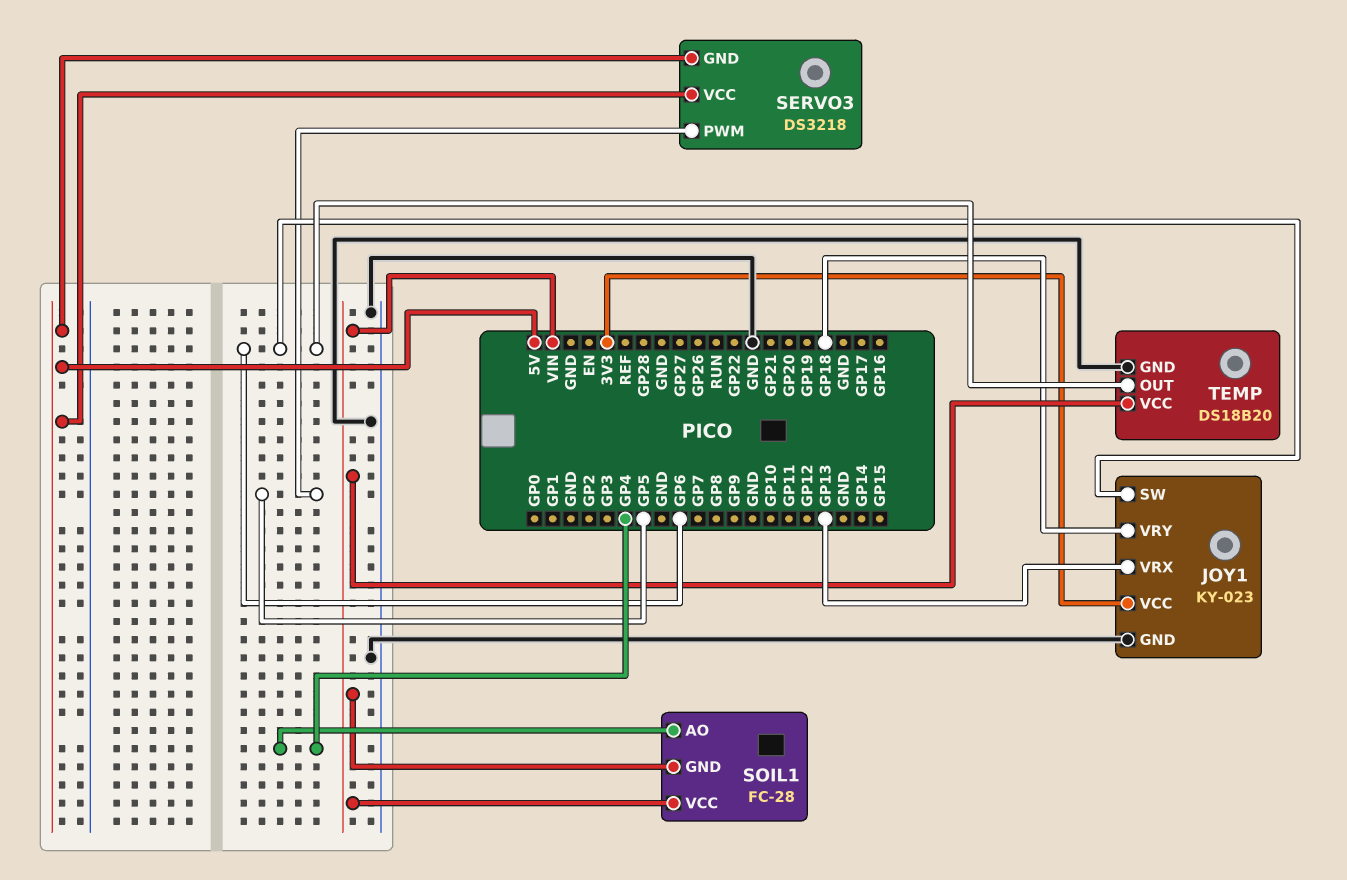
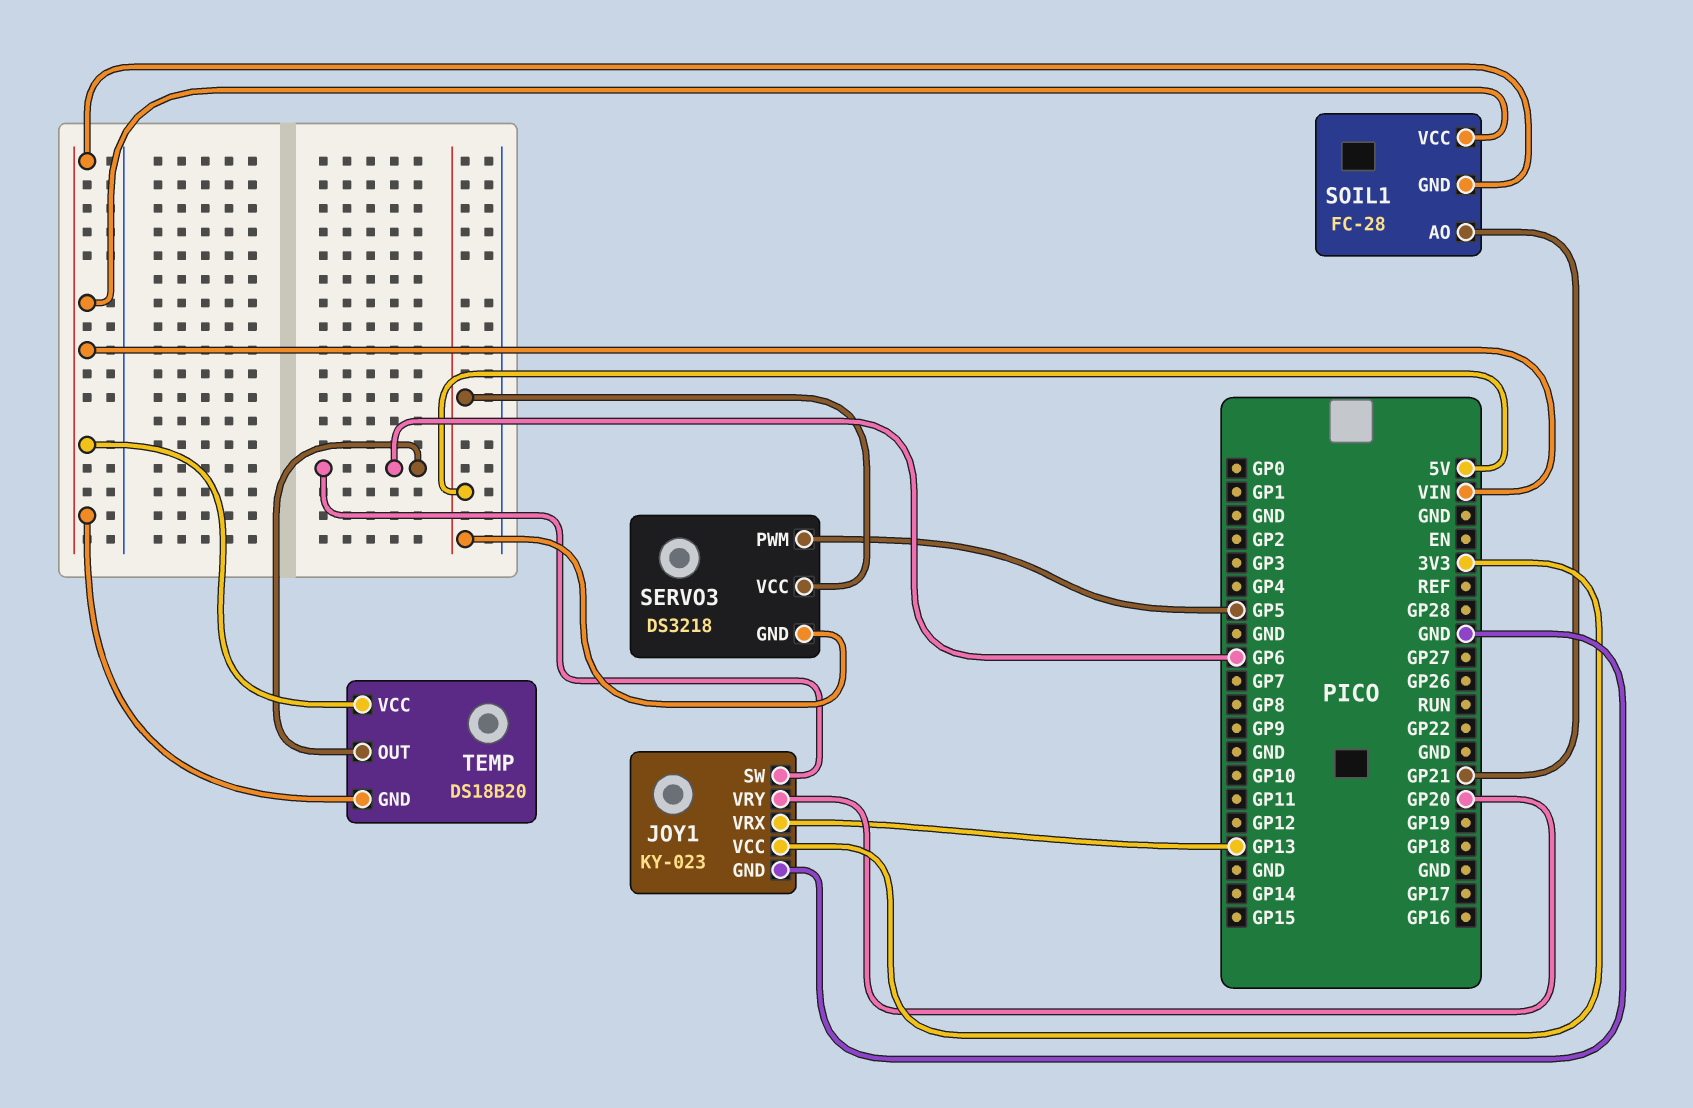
JOY1 pin VRY: GP18 -> GP20
SOIL1 pin AO: GP4 -> GP21
TEMP pin GND: GND -> VIN

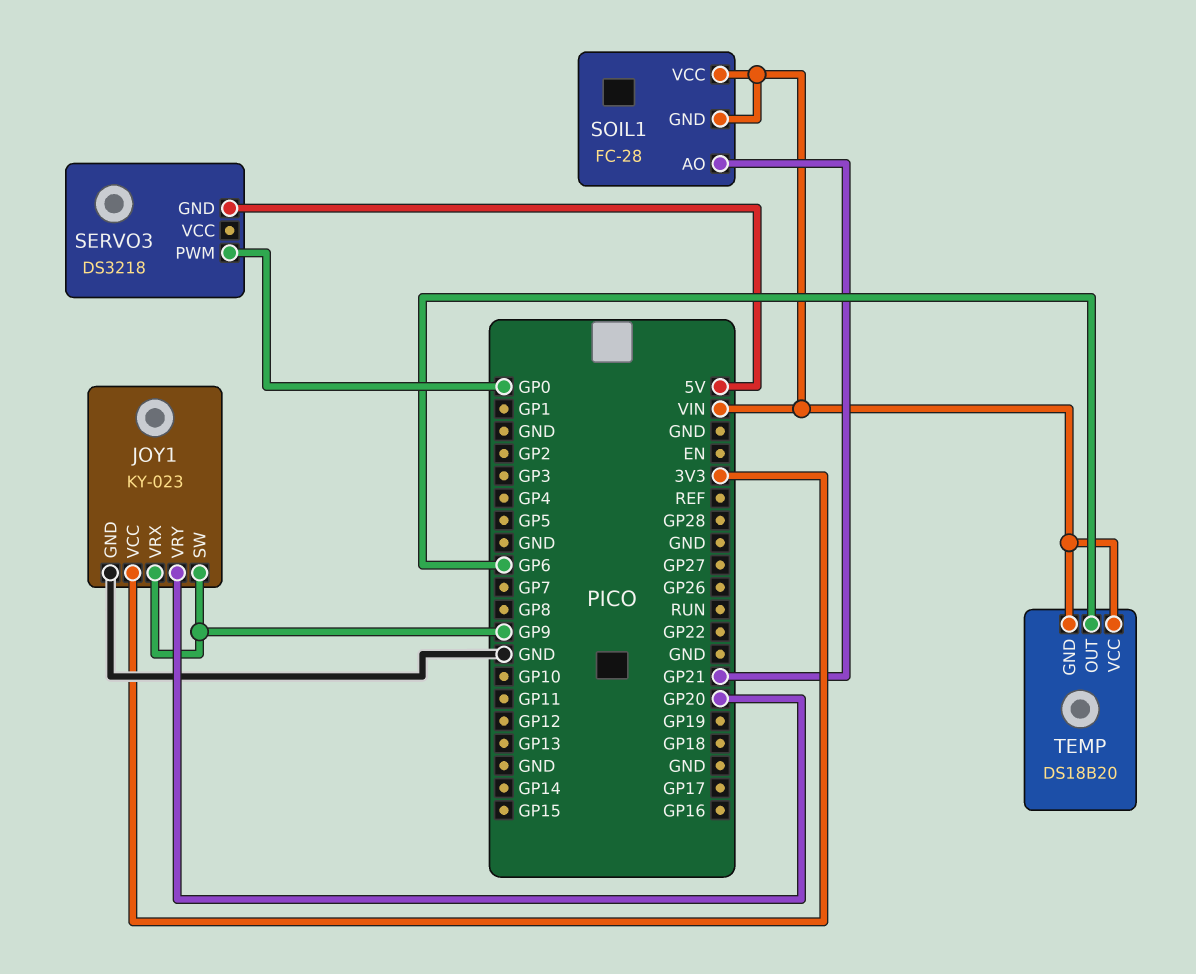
JOY1 pin SW: GP6 -> GP9
JOY1 pin VRX: GP13 -> GP9
SERVO3 pin PWM: GP5 -> GP0
SERVO3 pin VCC: 5V -> none

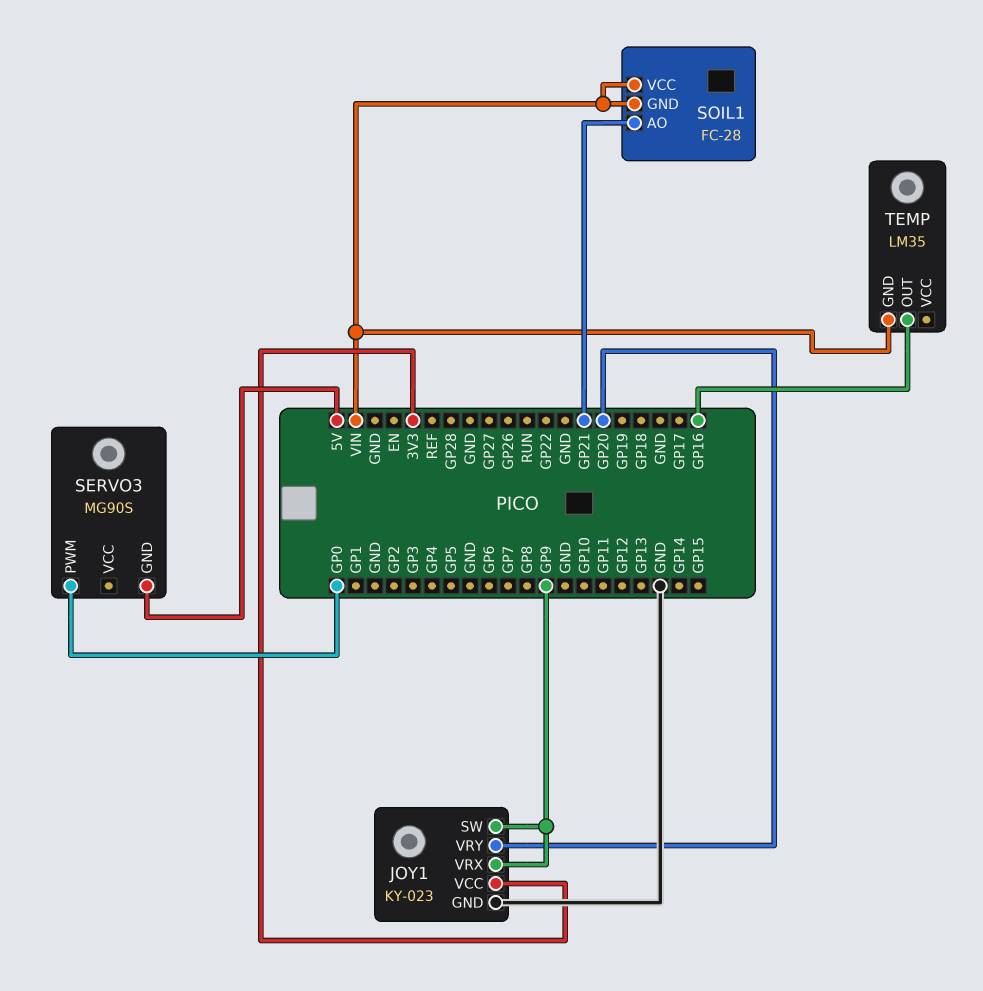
SERVO3: DS3218 -> MG90S
TEMP: DS18B20 -> LM35
TEMP pin OUT: GP6 -> GP16
TEMP pin VCC: VIN -> none

